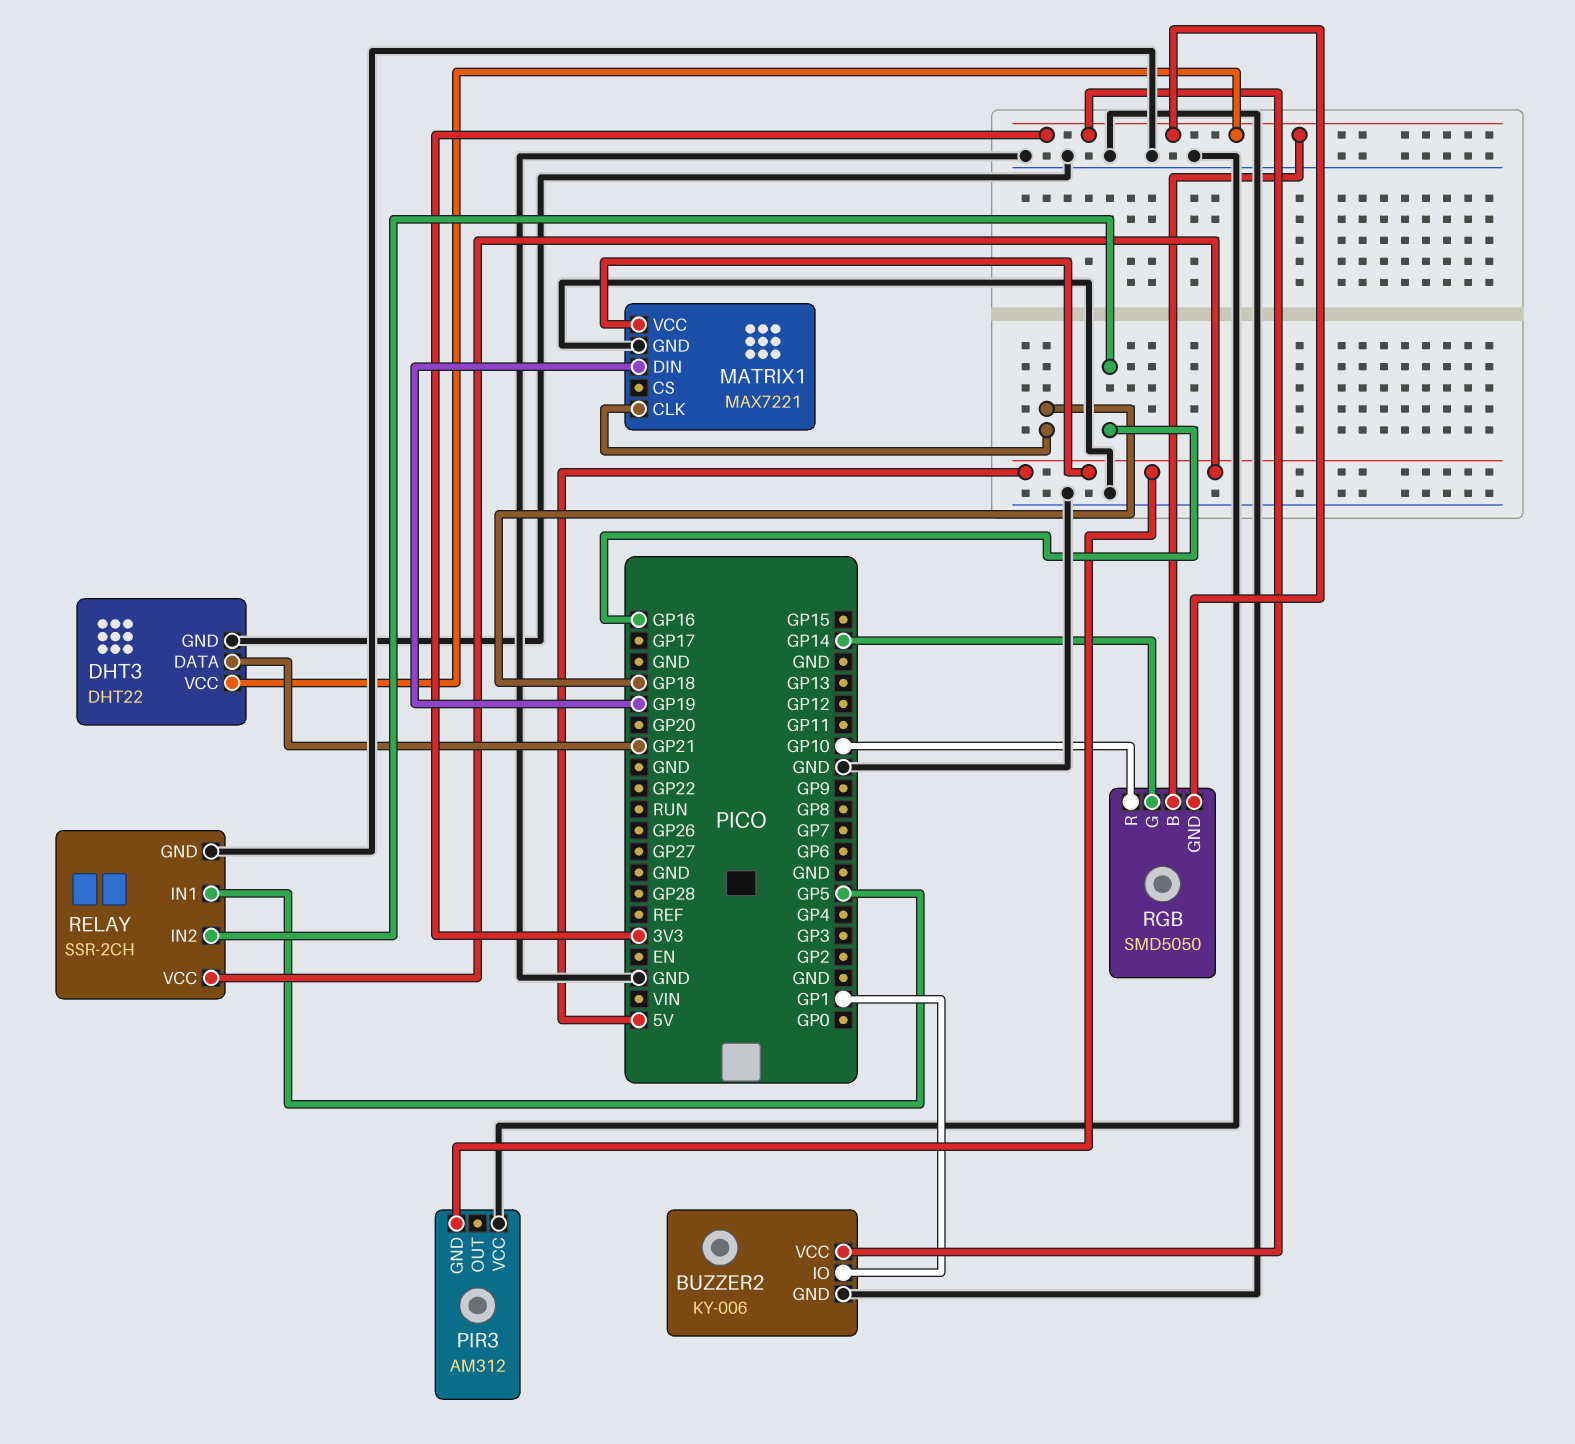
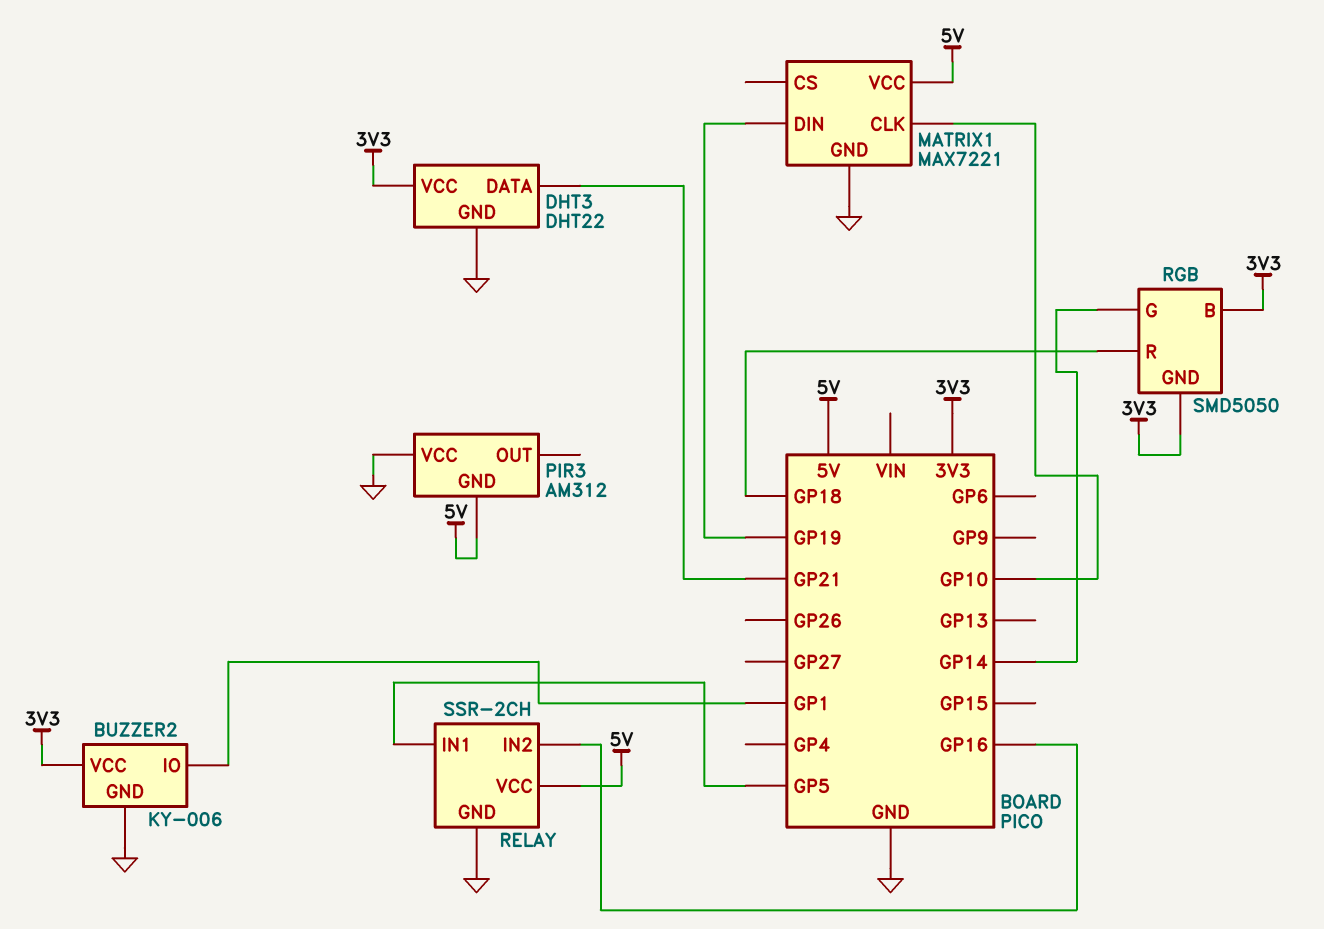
MATRIX1 pin CLK: GP18 -> GP10
RGB pin R: GP10 -> GP18

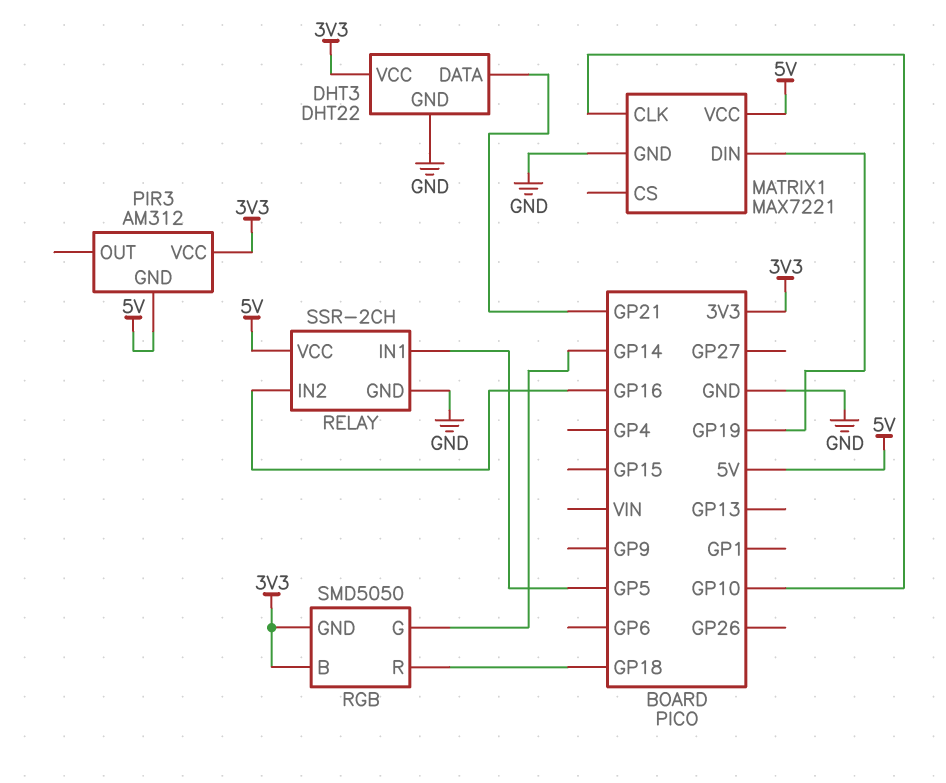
BUZZER2: KY-006 -> none
BUZZER2 pin GND: GND -> none
BUZZER2 pin IO: GP1 -> none
BUZZER2 pin VCC: 3V3 -> none
PIR3 pin VCC: GND -> 3V3

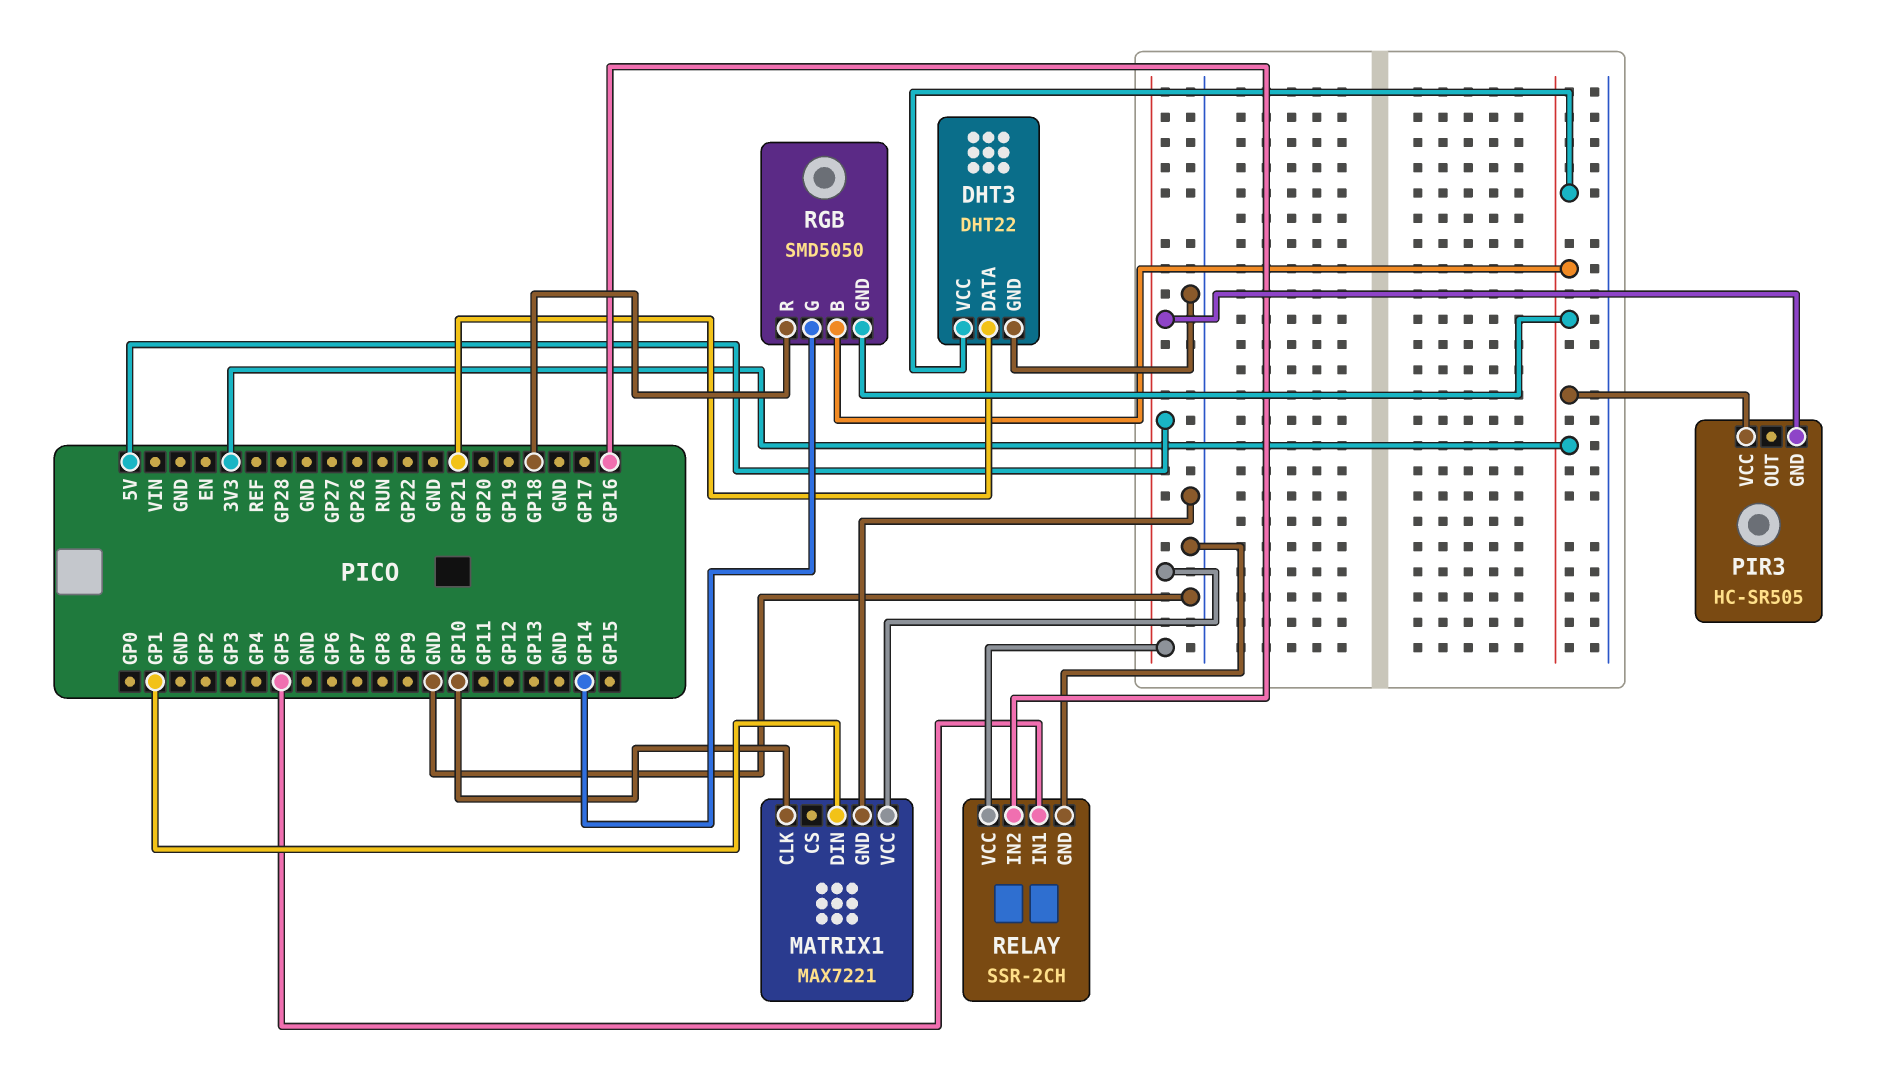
MATRIX1 pin DIN: GP19 -> GP1
PIR3: AM312 -> HC-SR505

